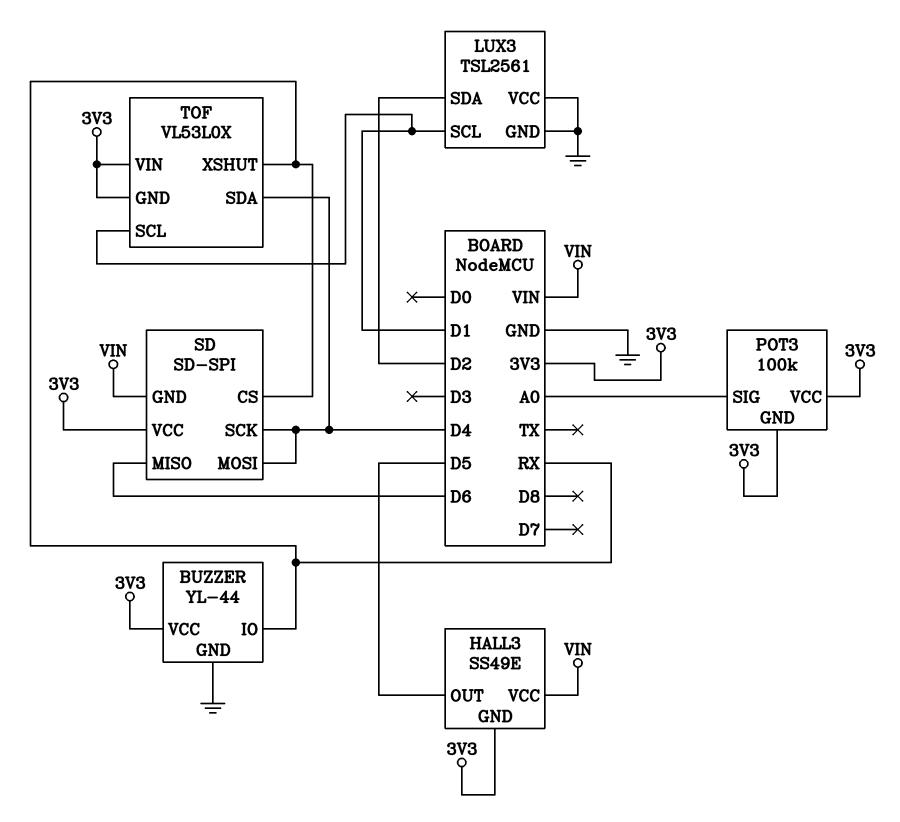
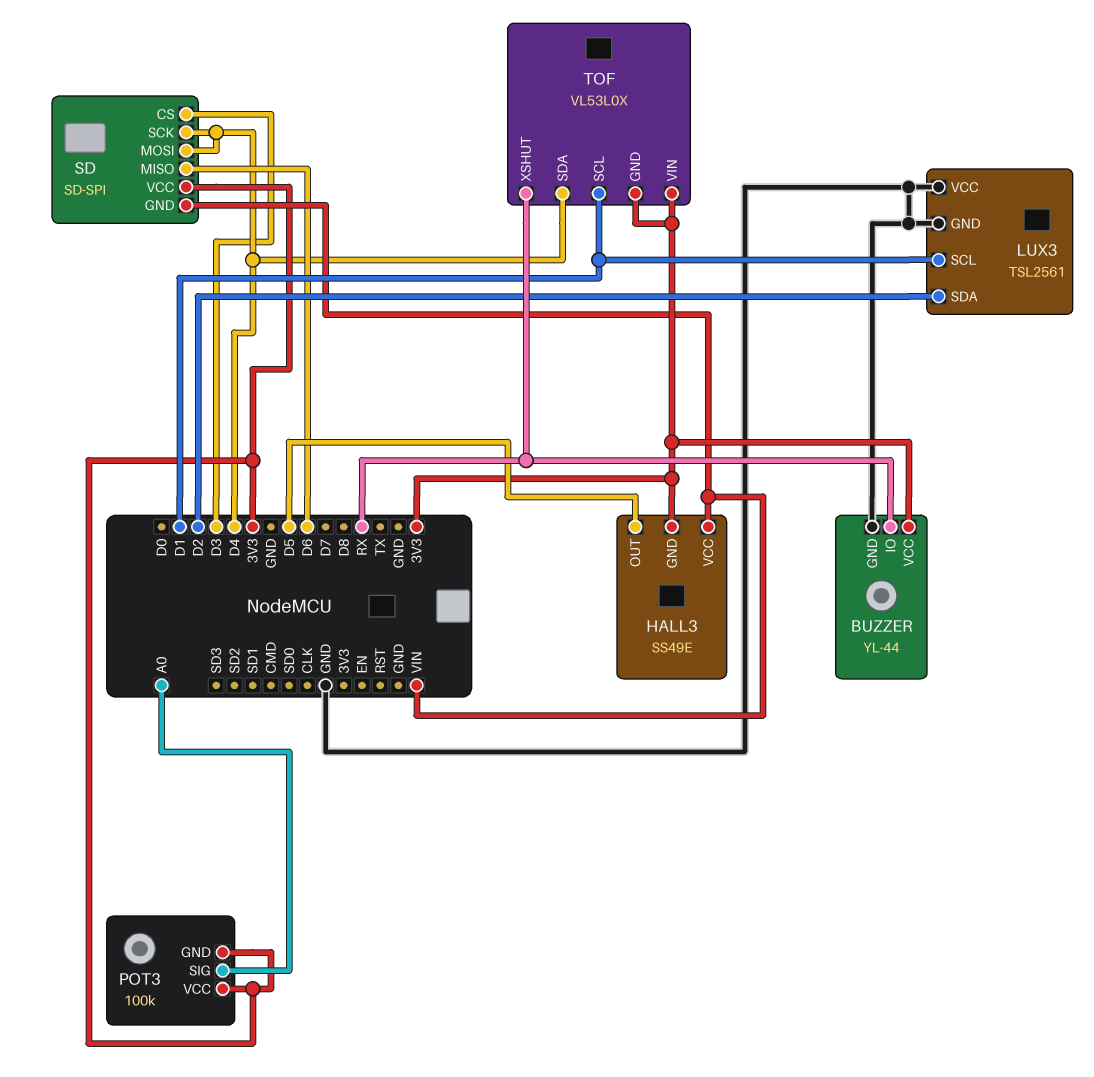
SD pin CS: RX -> D3

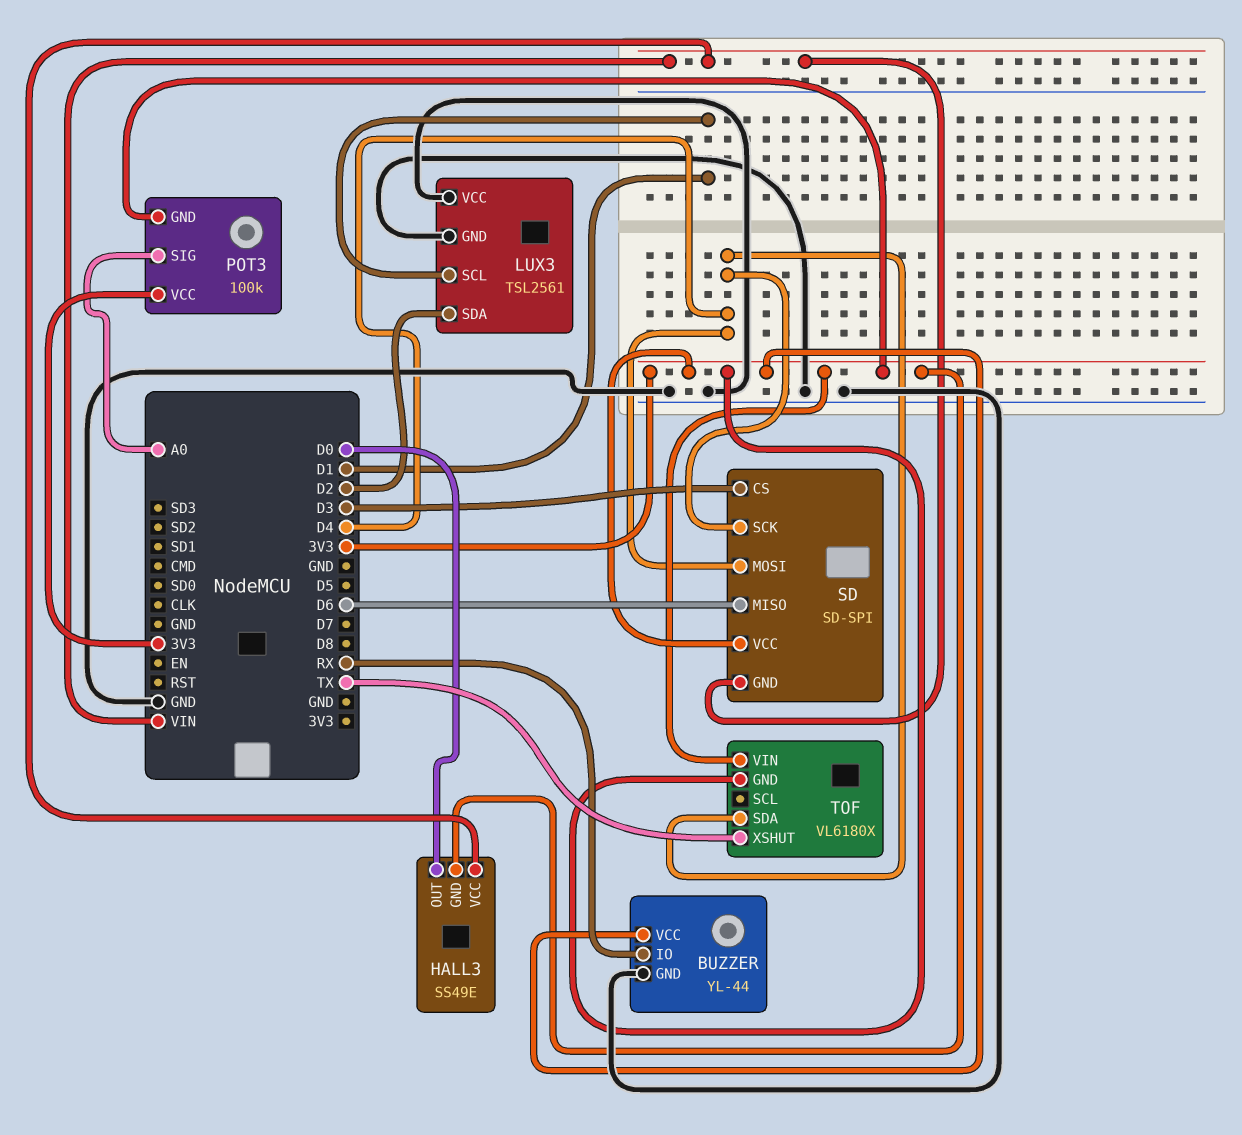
HALL3 pin OUT: D5 -> D0
TOF: VL53L0X -> VL6180X
TOF pin SCL: D1 -> none
TOF pin XSHUT: RX -> TX

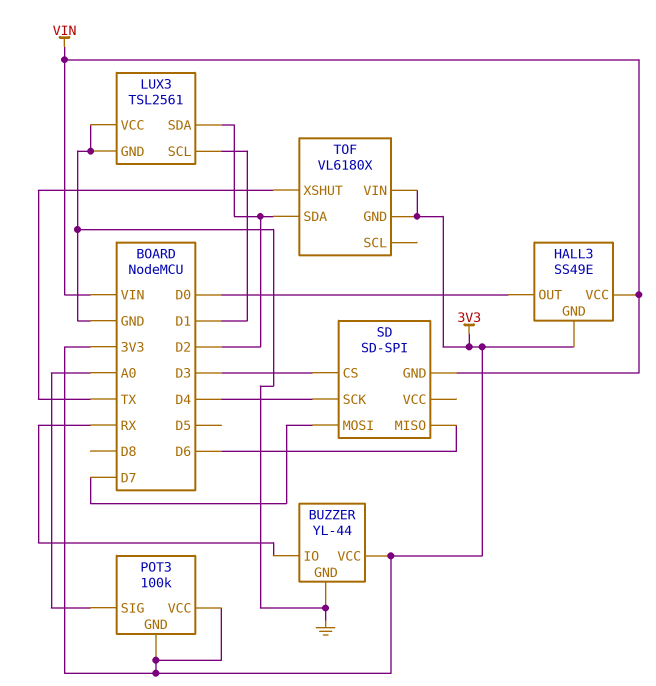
SD pin MOSI: D4 -> D7
SD pin VCC: 3V3 -> none
TOF pin SDA: D4 -> D2

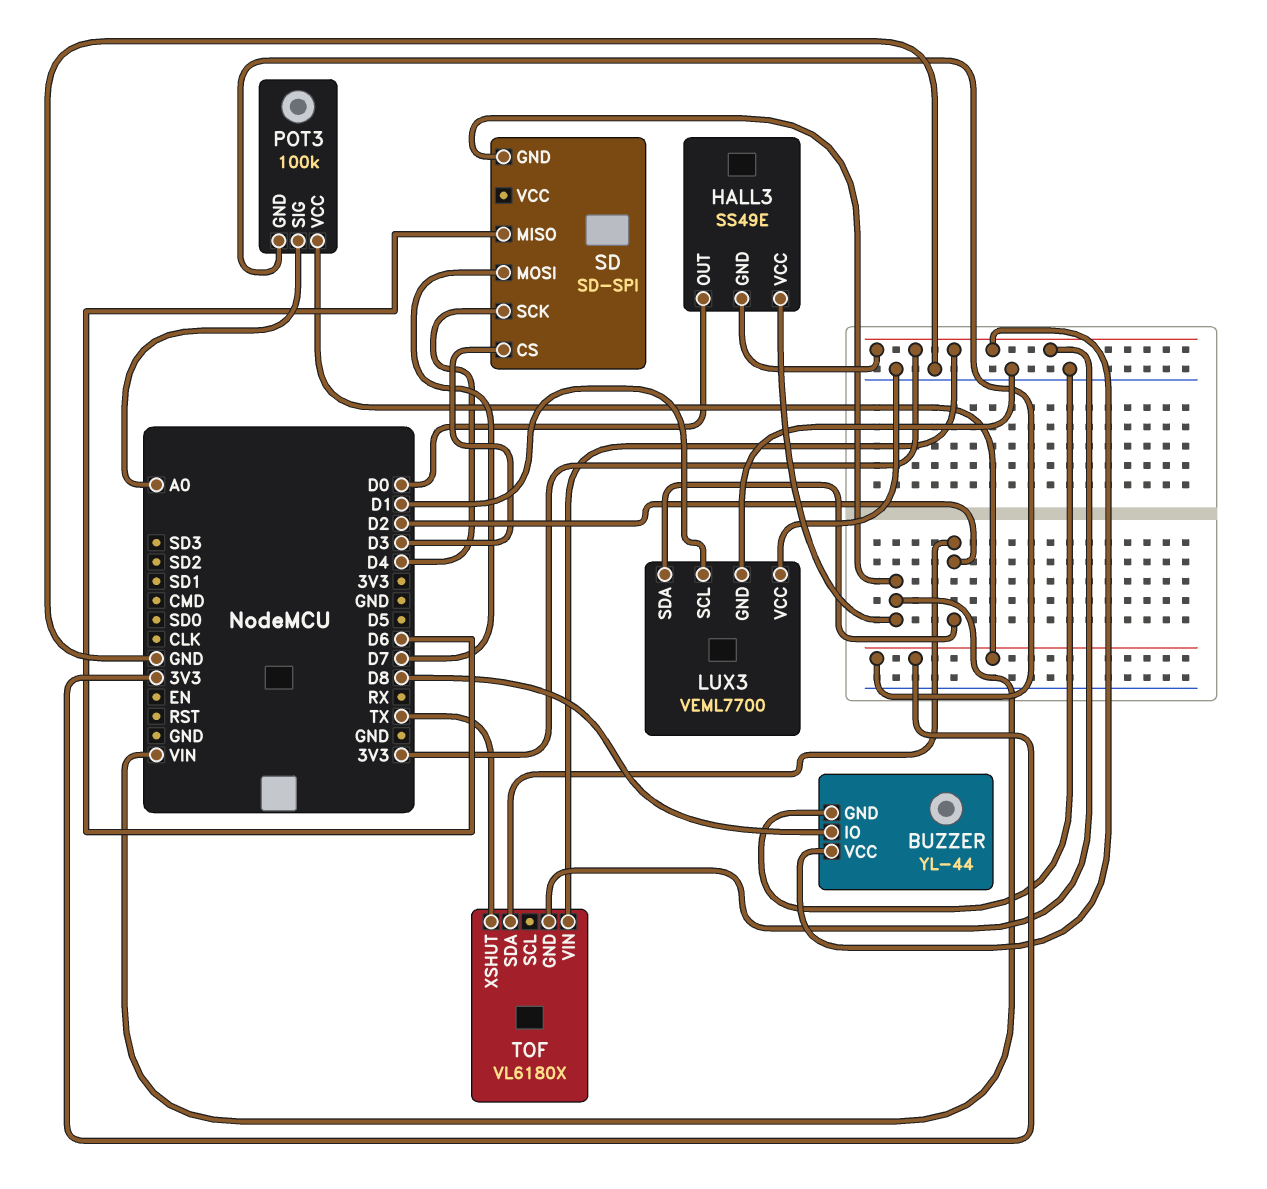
BUZZER pin IO: RX -> D8
LUX3: TSL2561 -> VEML7700

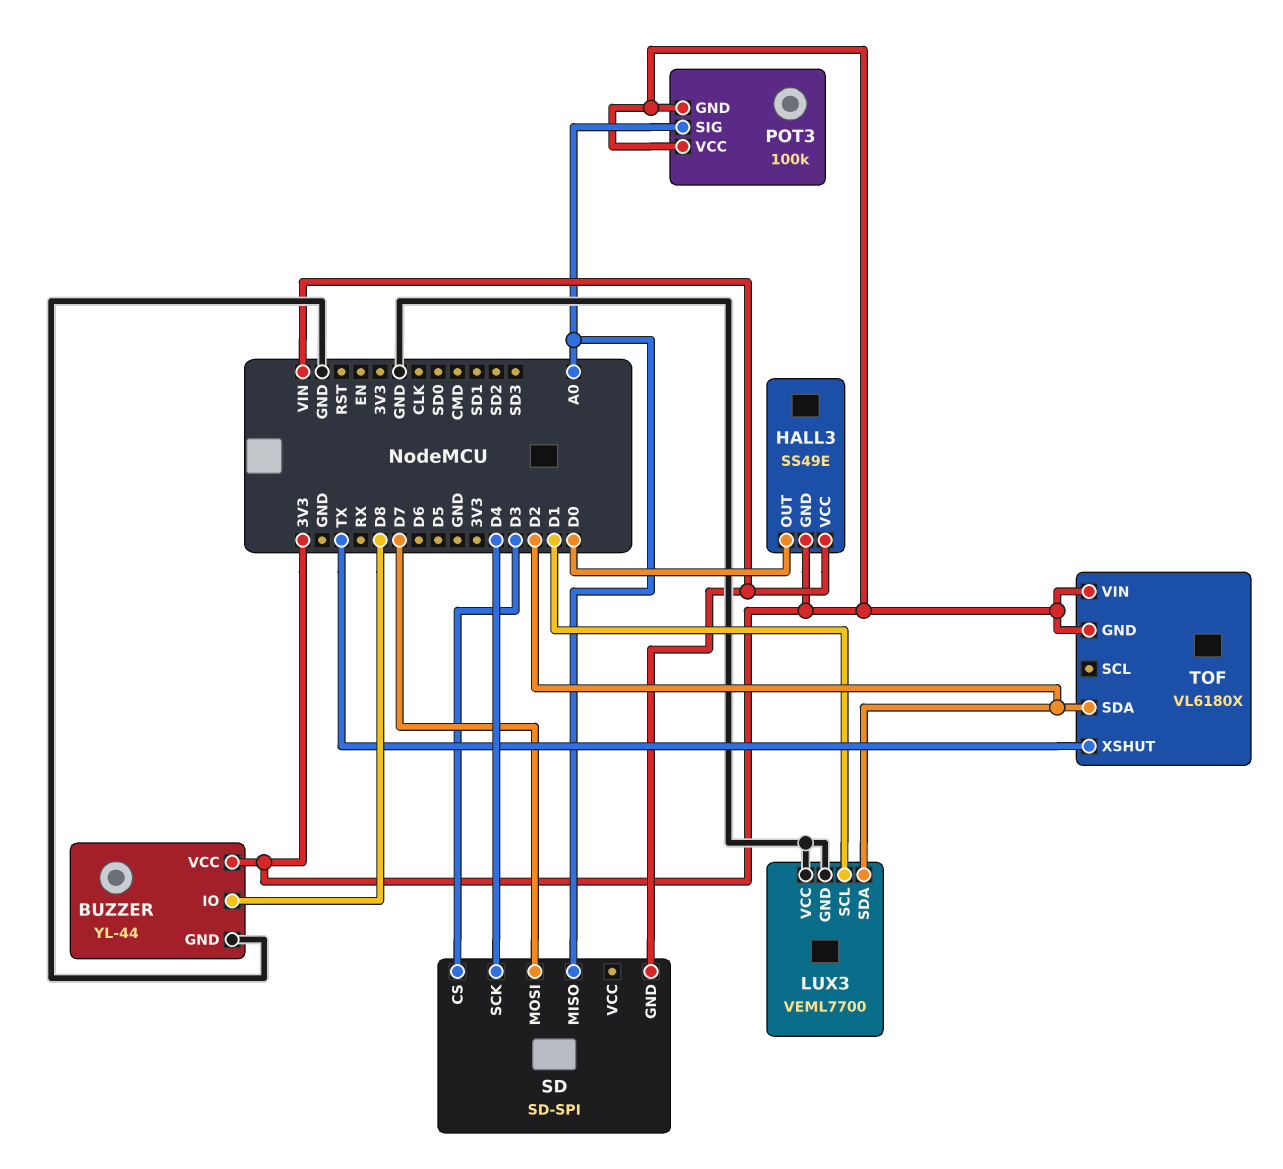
SD pin MISO: D6 -> A0

